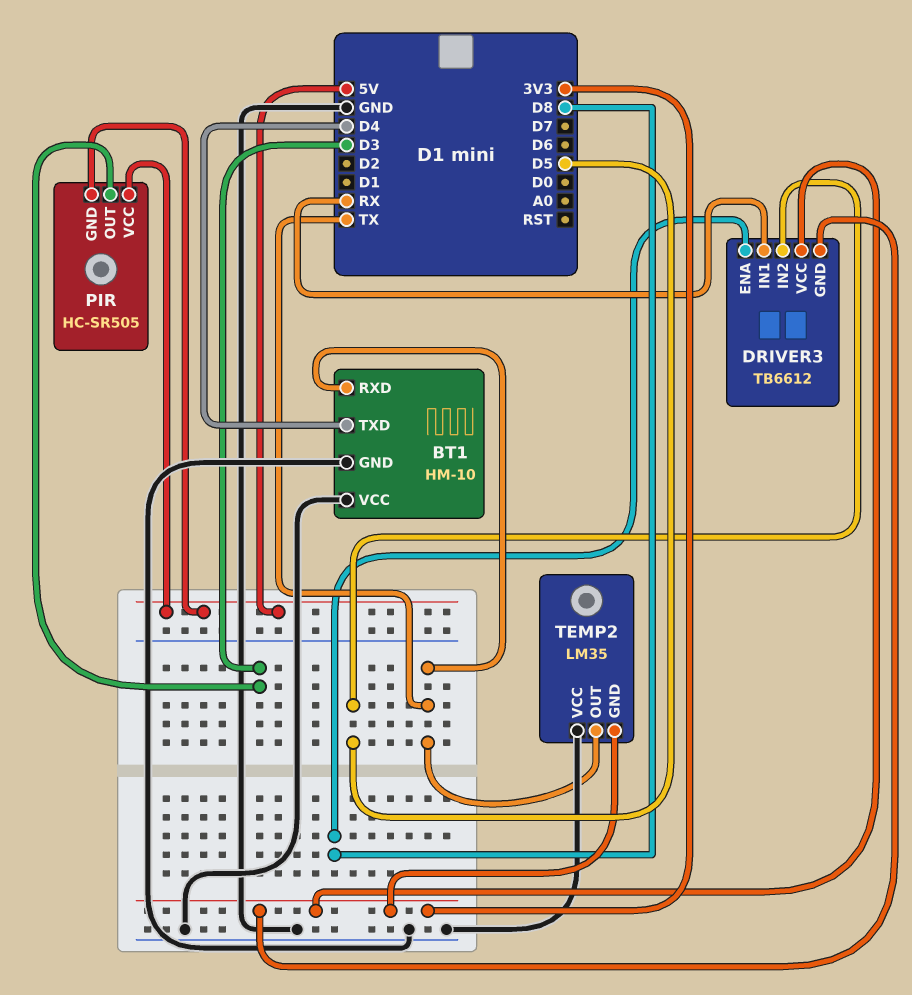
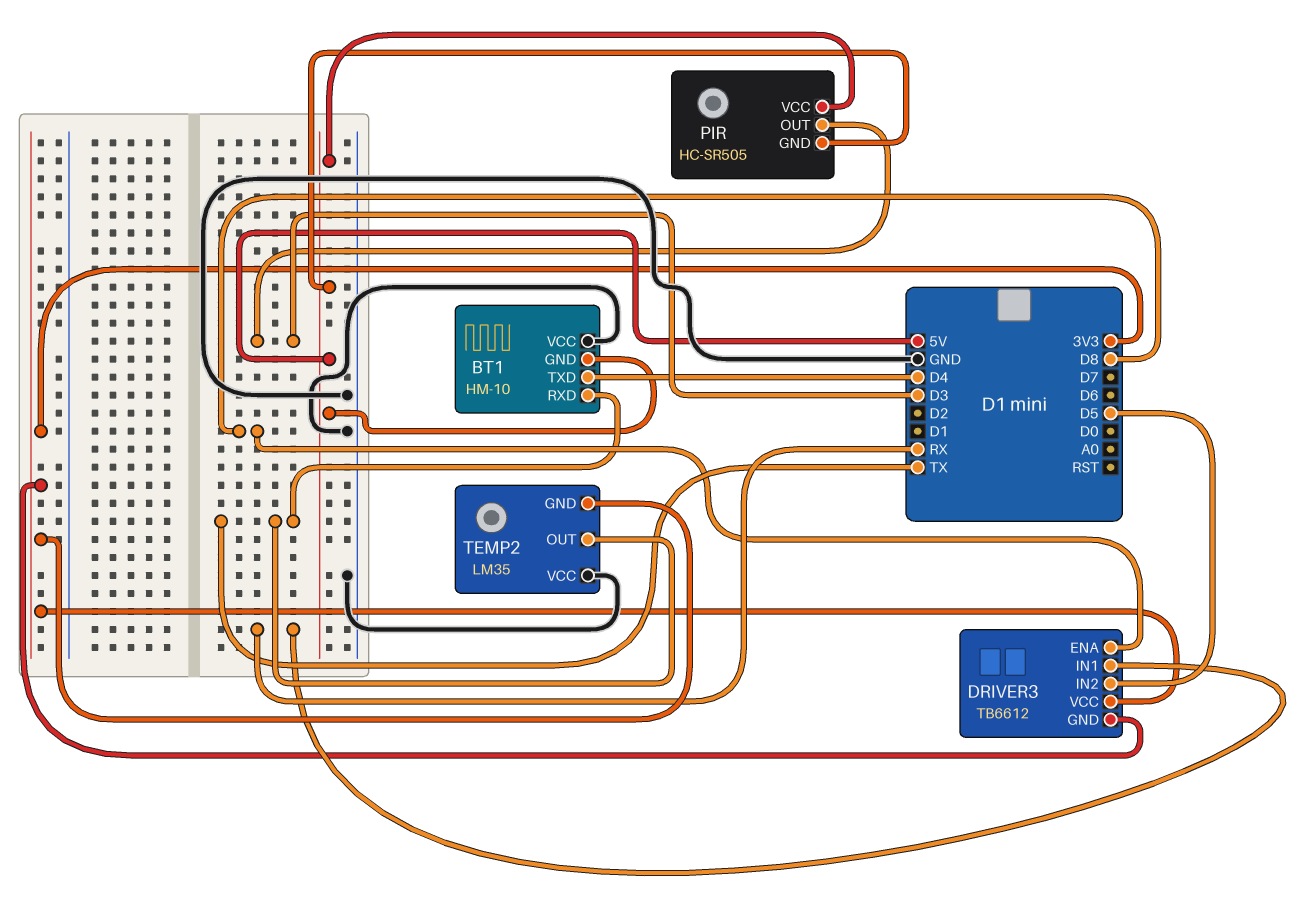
BT1 pin GND: GND -> 5V

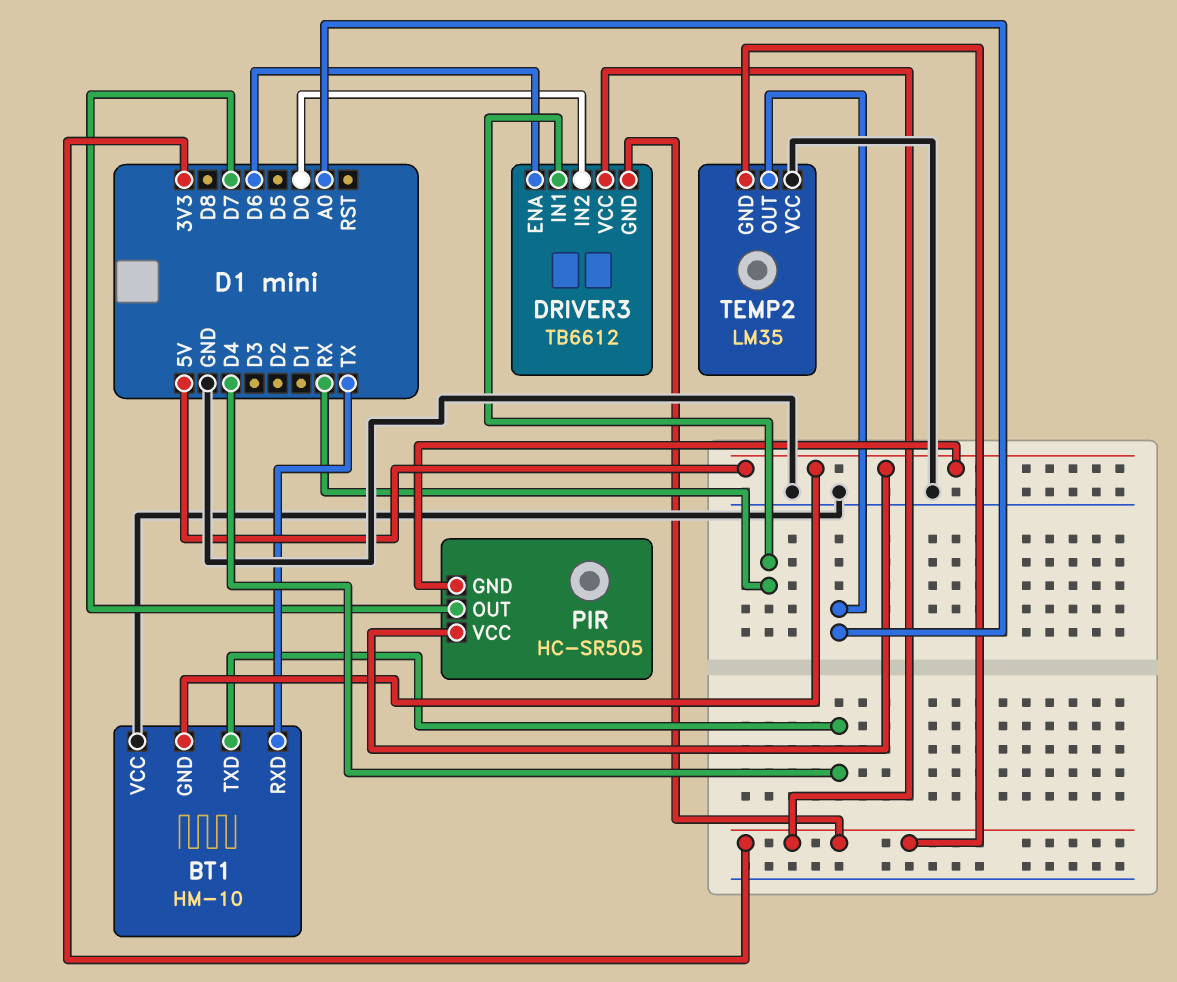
DRIVER3 pin ENA: D8 -> D6
DRIVER3 pin IN2: D5 -> D0
PIR pin OUT: D3 -> D7
TEMP2 pin OUT: TX -> A0

